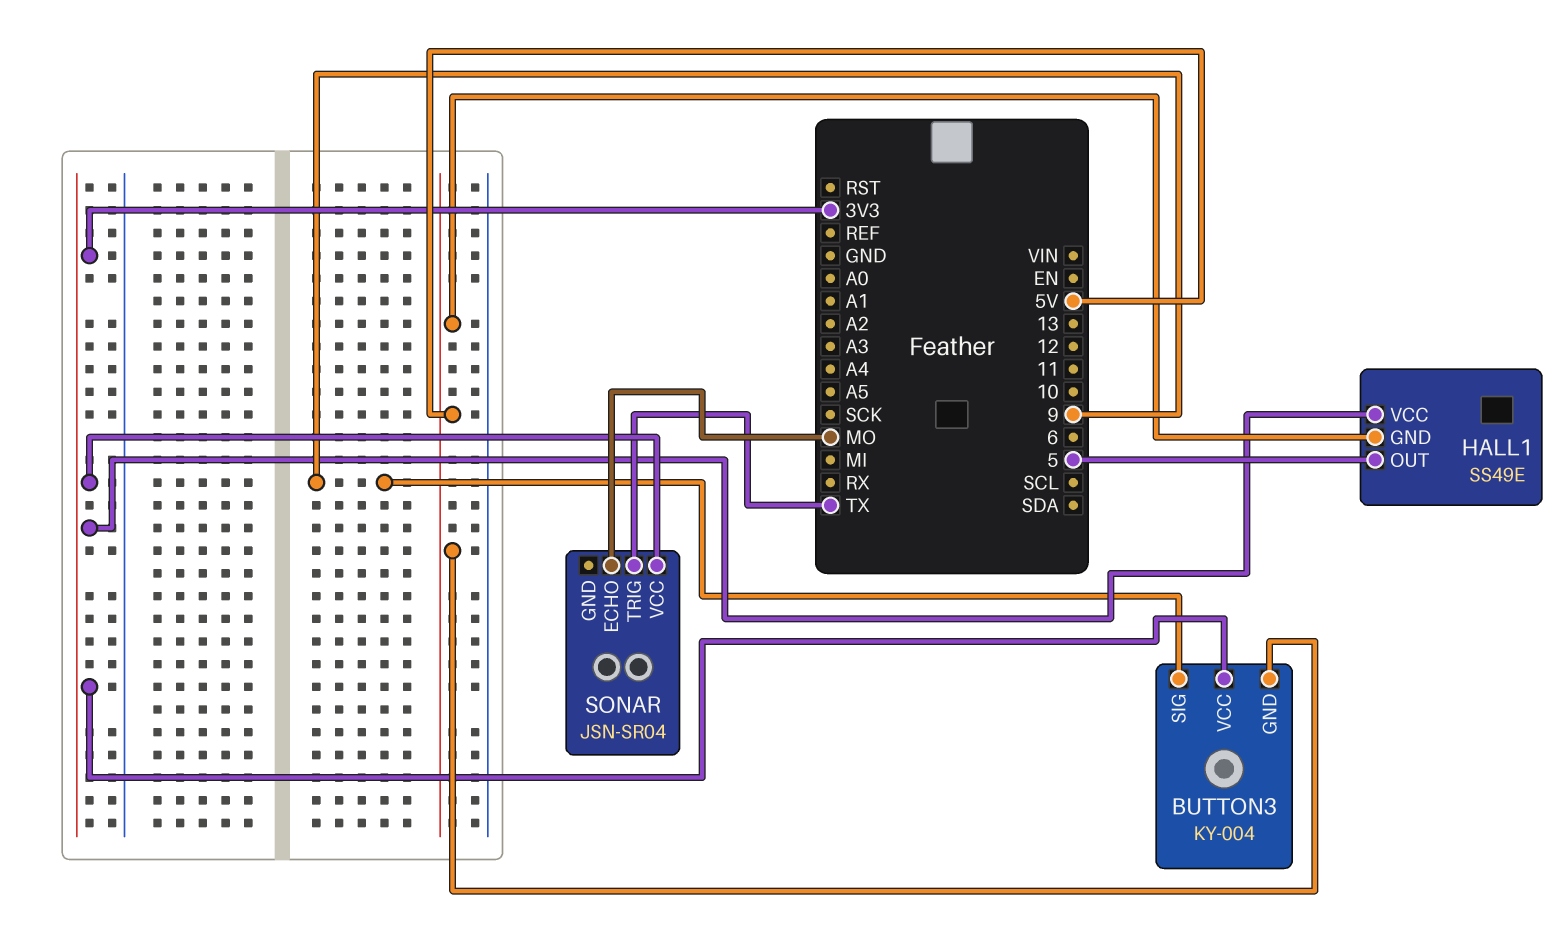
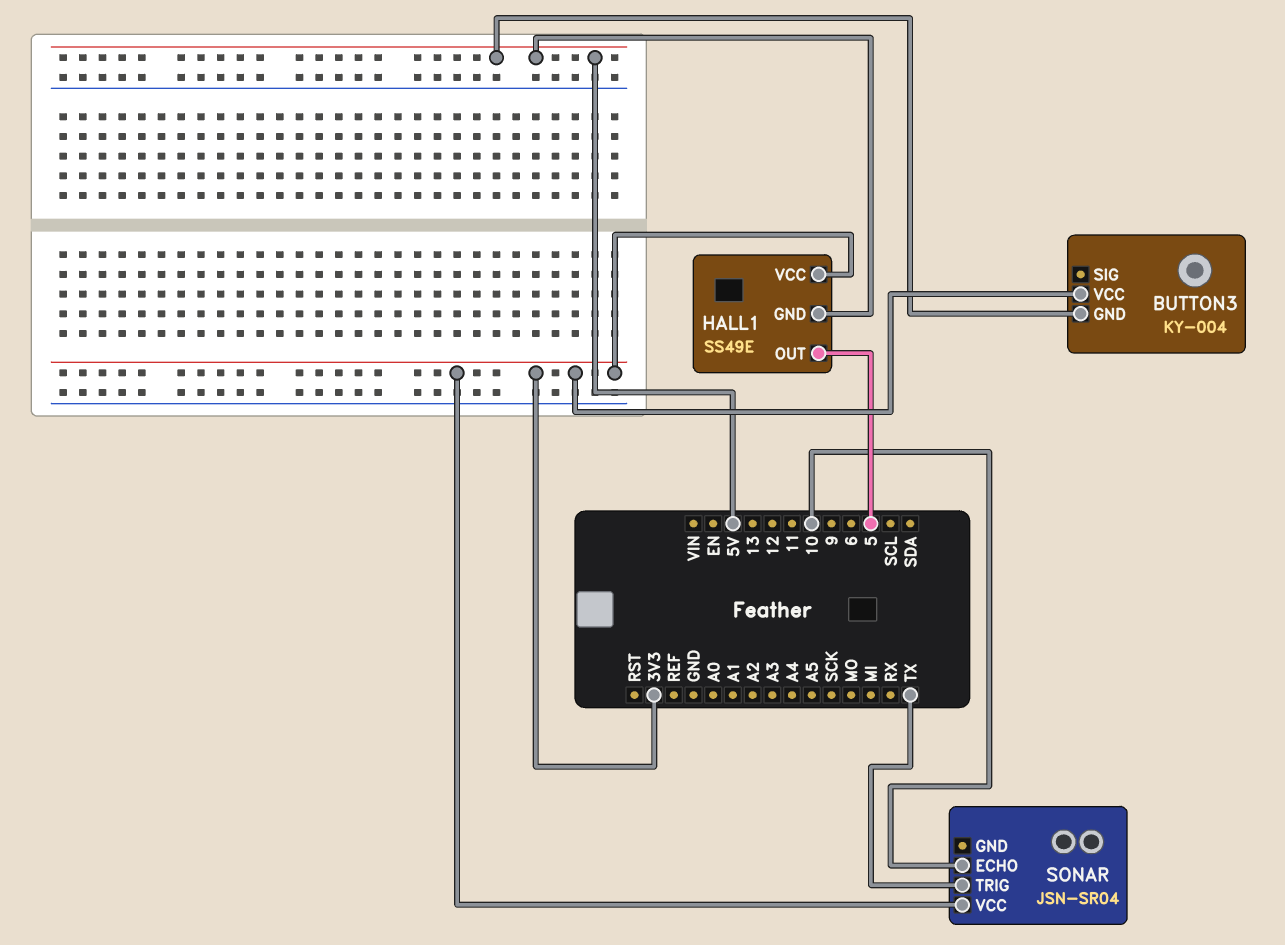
BUTTON3 pin SIG: 9 -> none
SONAR pin ECHO: MO -> 10

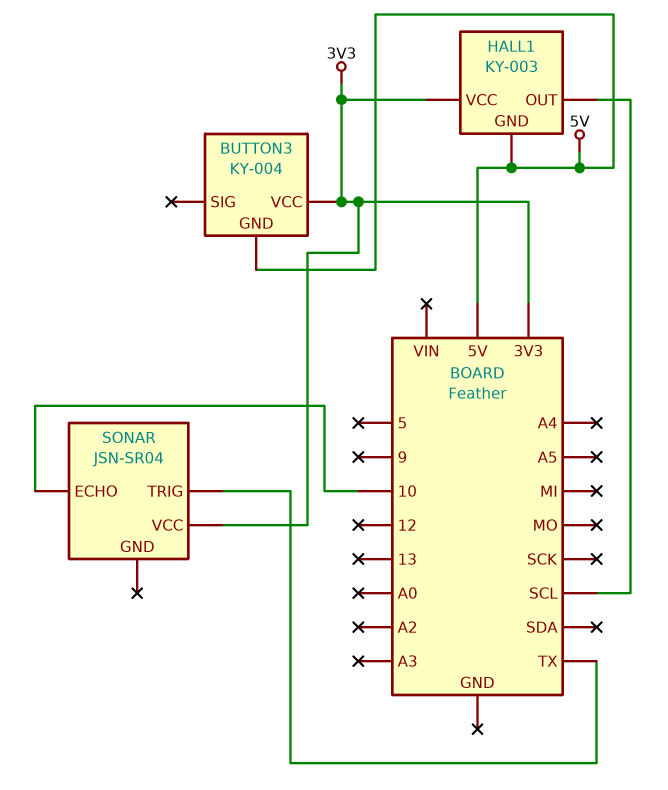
HALL1: SS49E -> KY-003
HALL1 pin OUT: 5 -> SCL

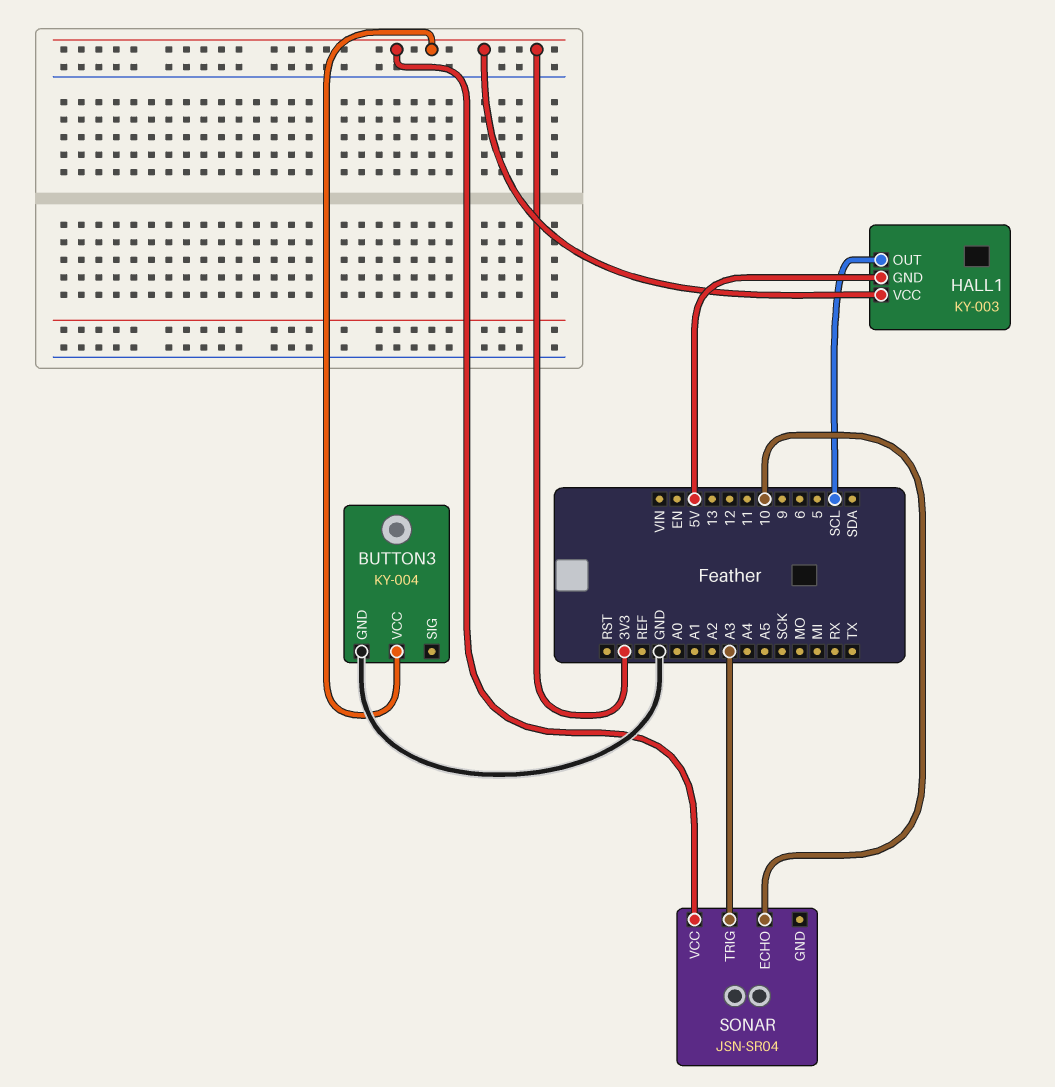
BUTTON3 pin GND: 5V -> GND
SONAR pin TRIG: TX -> A3

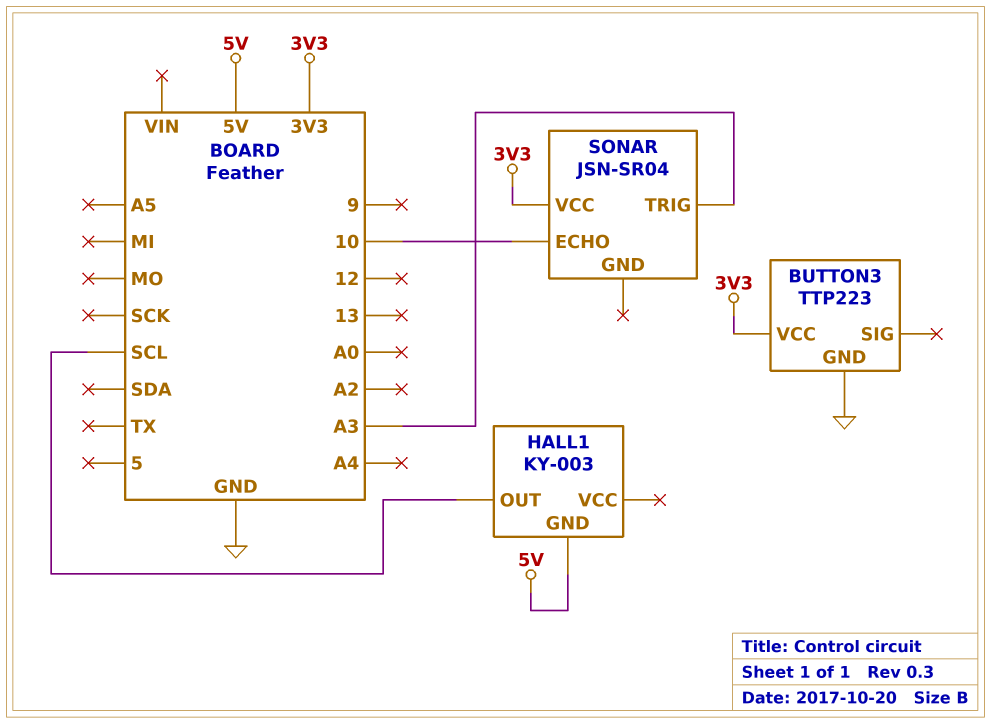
BUTTON3: KY-004 -> TTP223
HALL1 pin VCC: 3V3 -> none

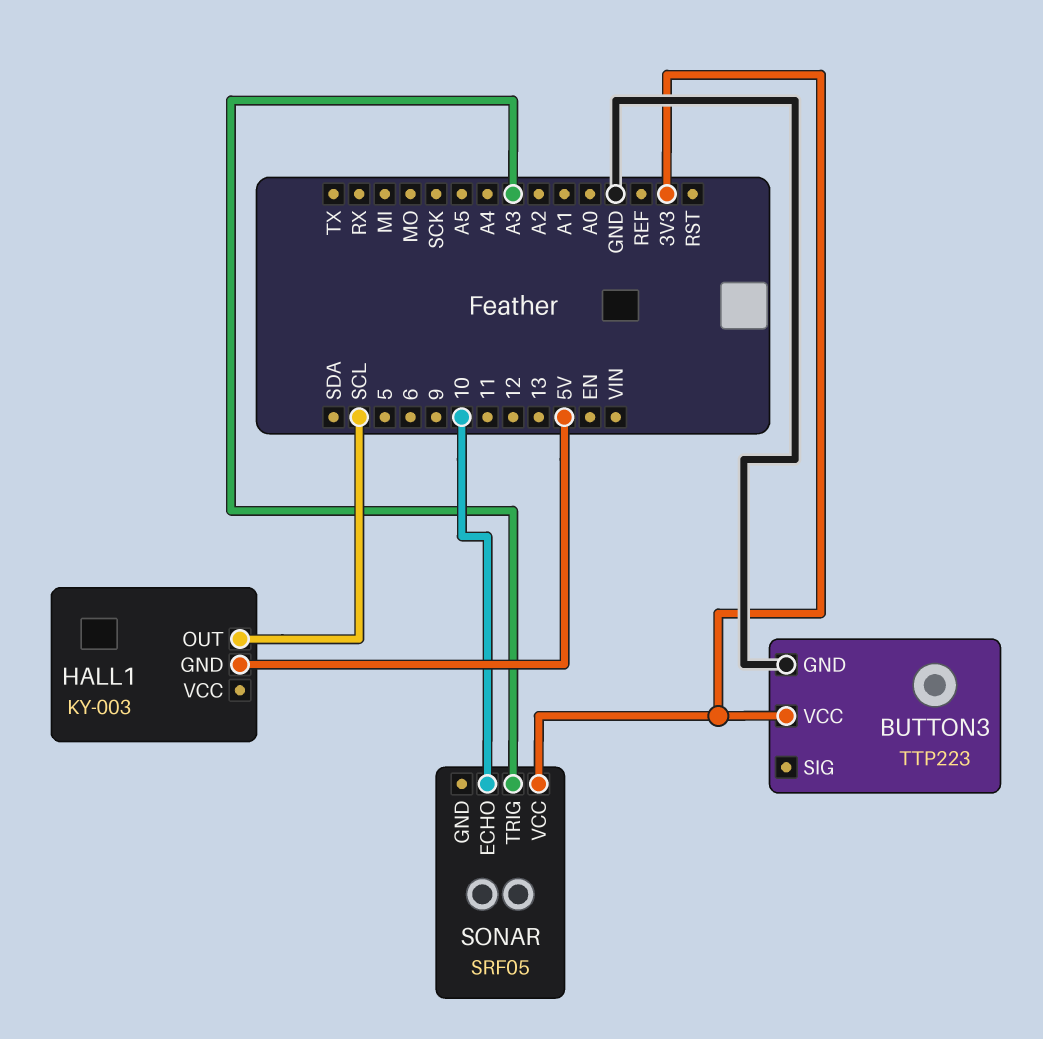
SONAR: JSN-SR04 -> SRF05

